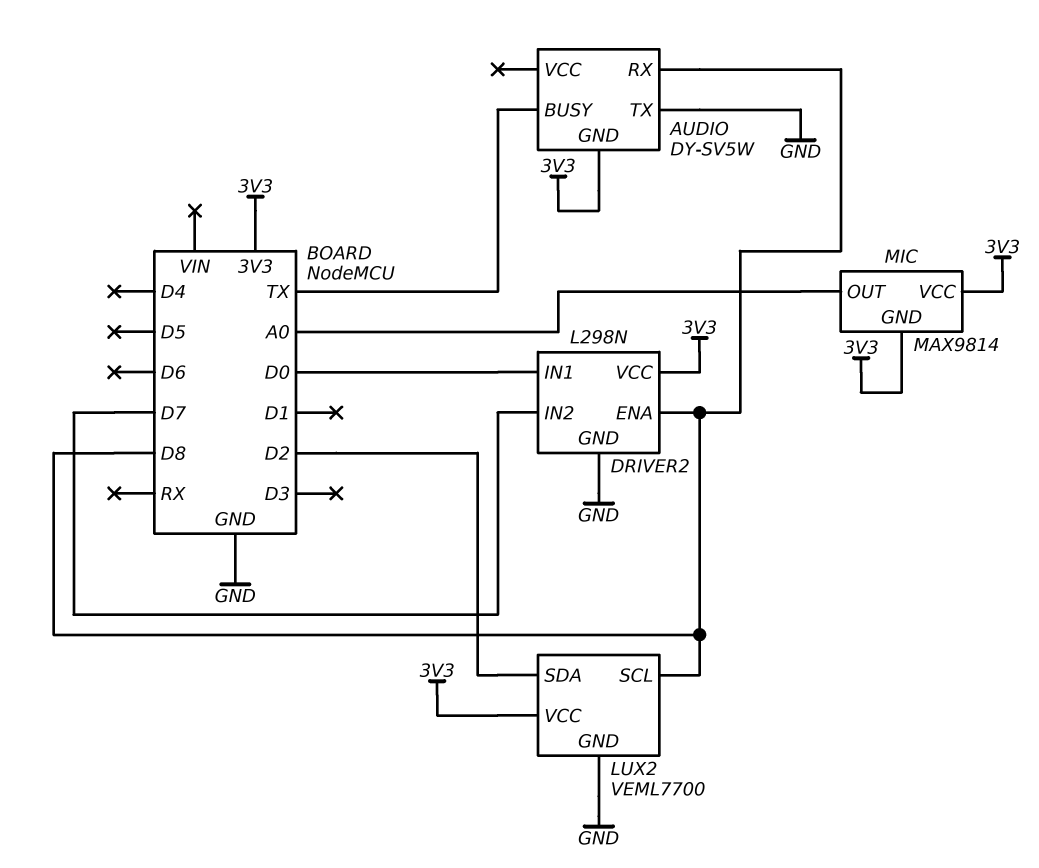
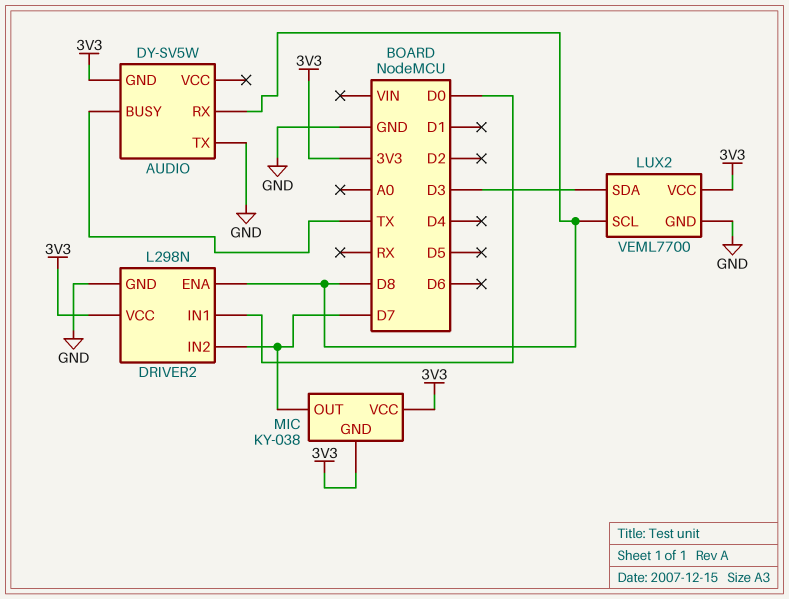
LUX2 pin SDA: D2 -> D3
MIC: MAX9814 -> KY-038
MIC pin OUT: A0 -> D7

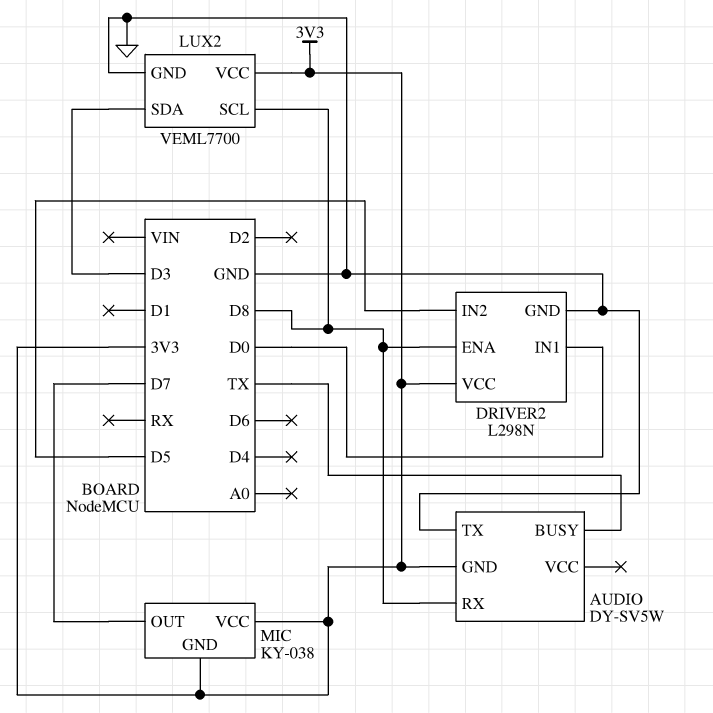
DRIVER2 pin IN2: D7 -> D5

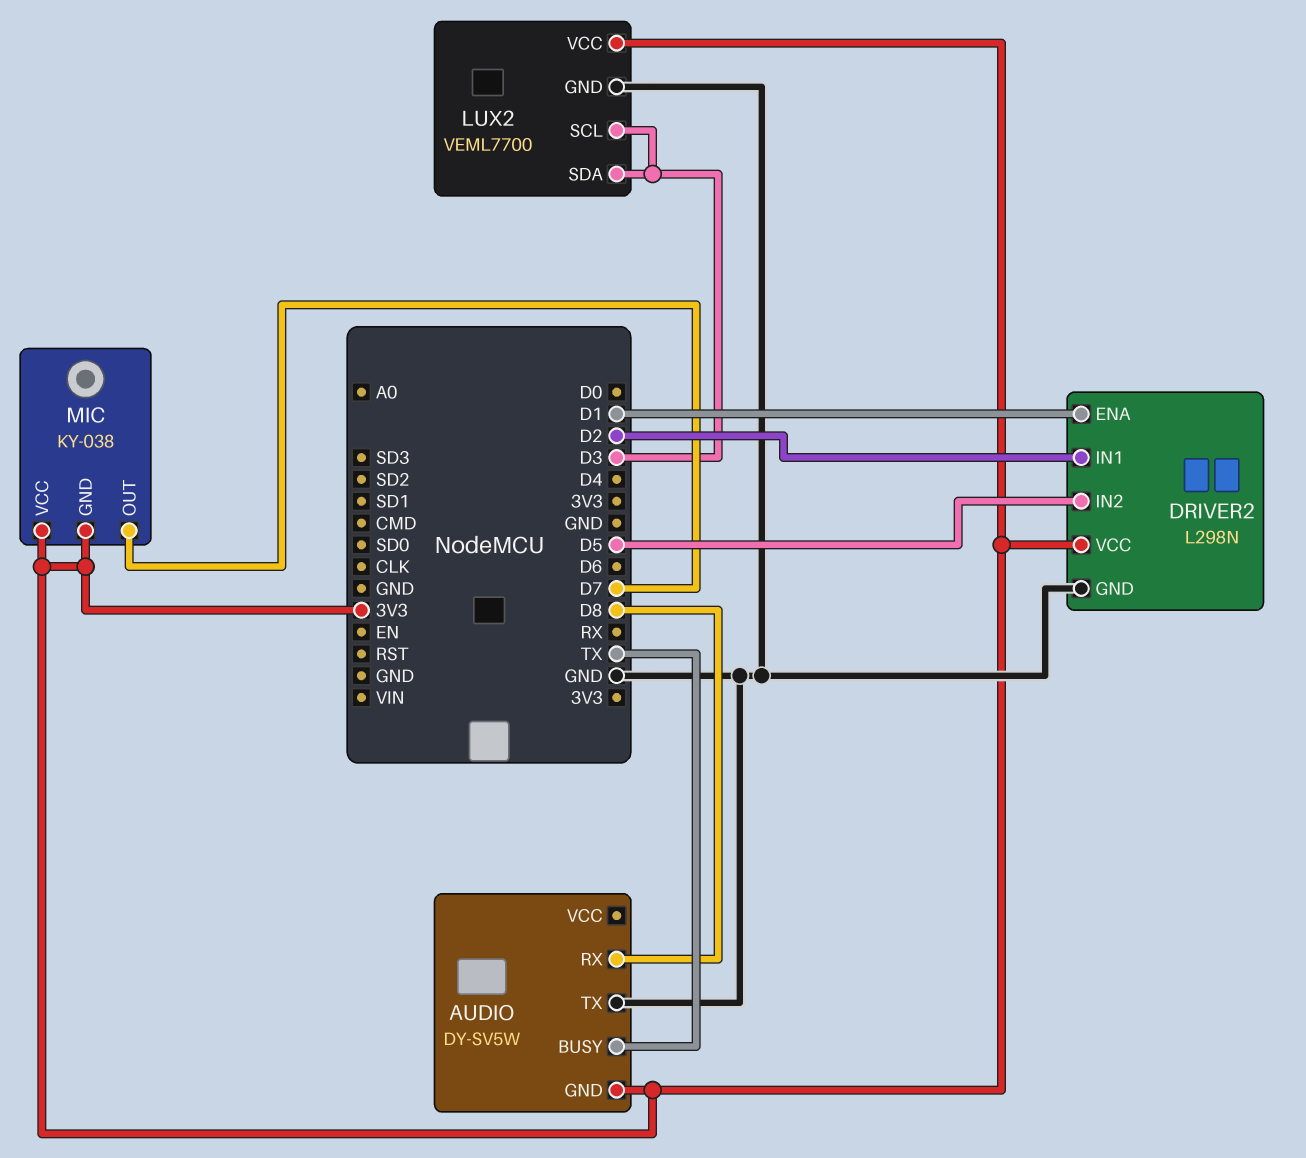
DRIVER2 pin ENA: D8 -> D1
DRIVER2 pin IN1: D0 -> D2
LUX2 pin SCL: D8 -> D3

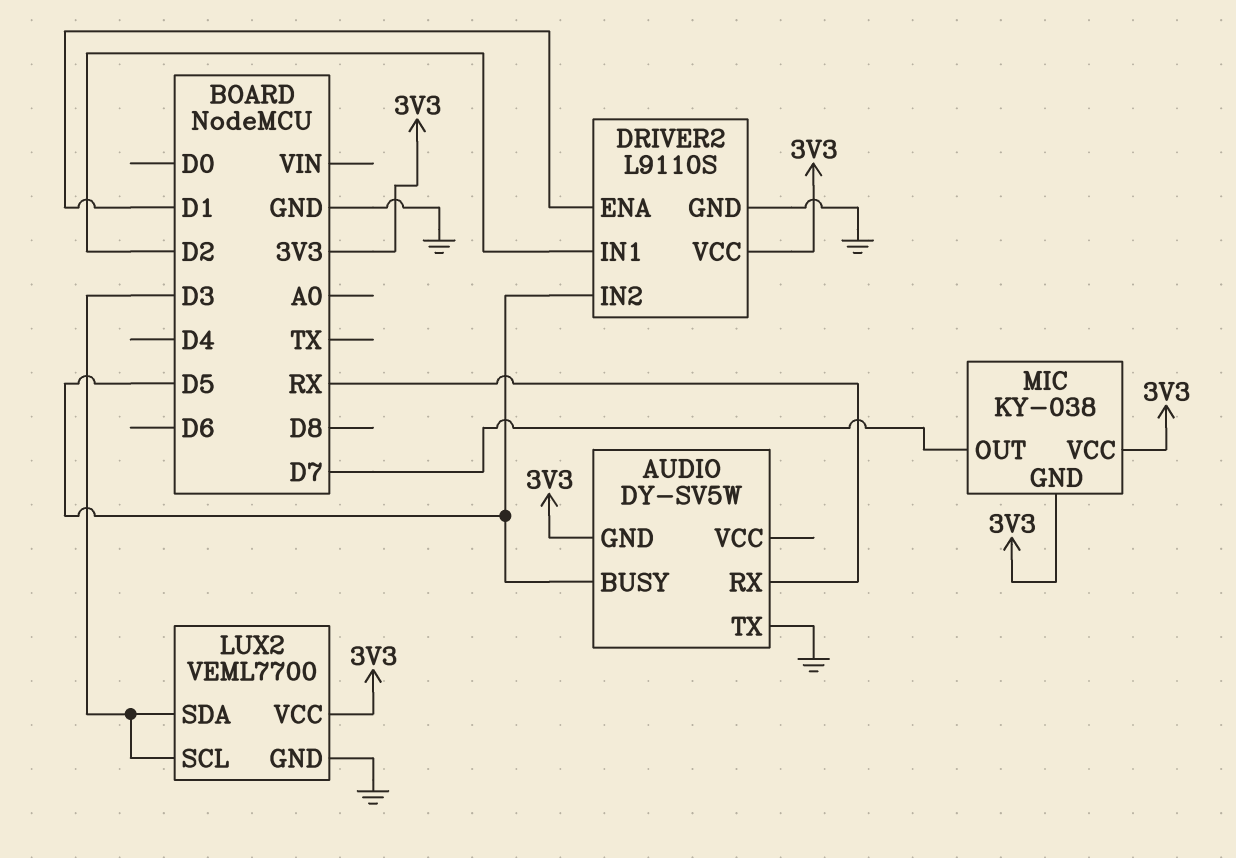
AUDIO pin BUSY: TX -> D5
AUDIO pin RX: D8 -> RX
DRIVER2: L298N -> L9110S

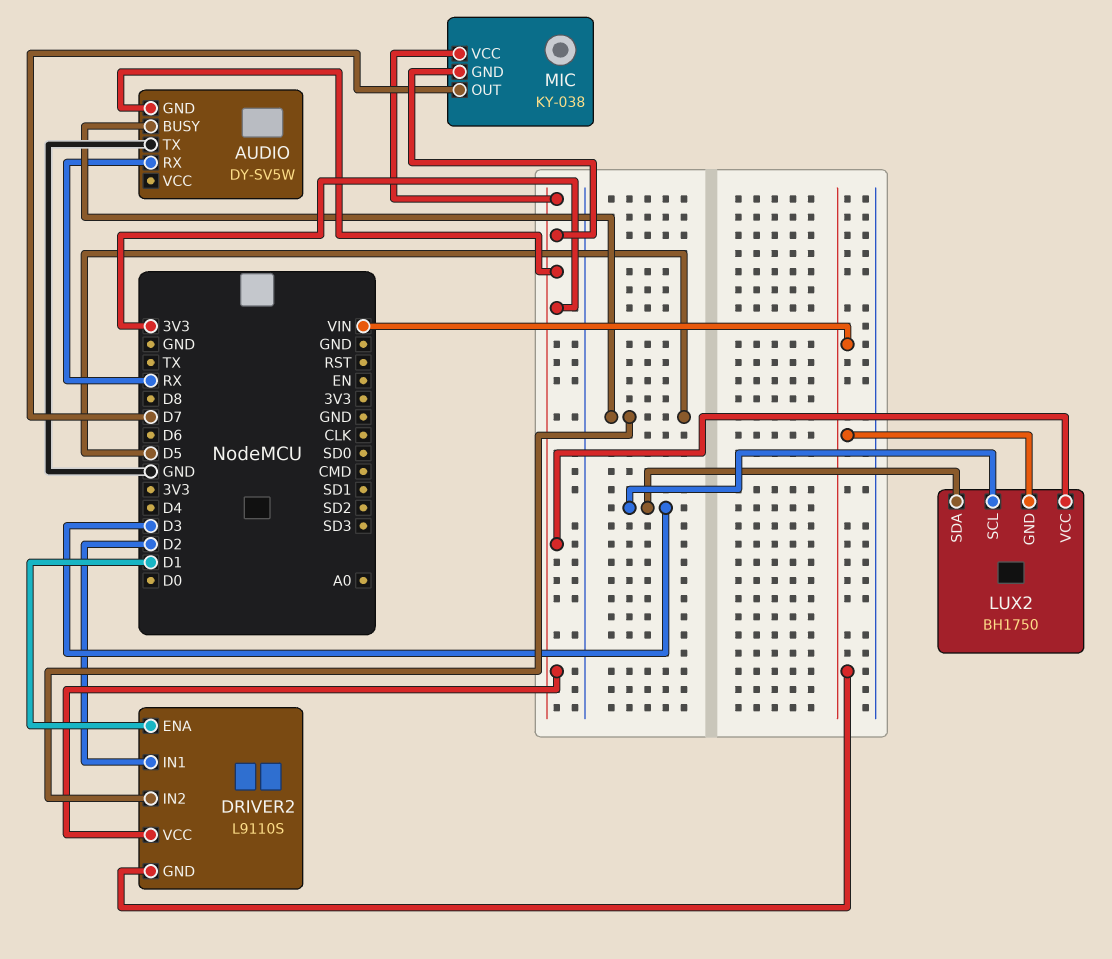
DRIVER2 pin GND: GND -> VIN
LUX2: VEML7700 -> BH1750
LUX2 pin GND: GND -> VIN

